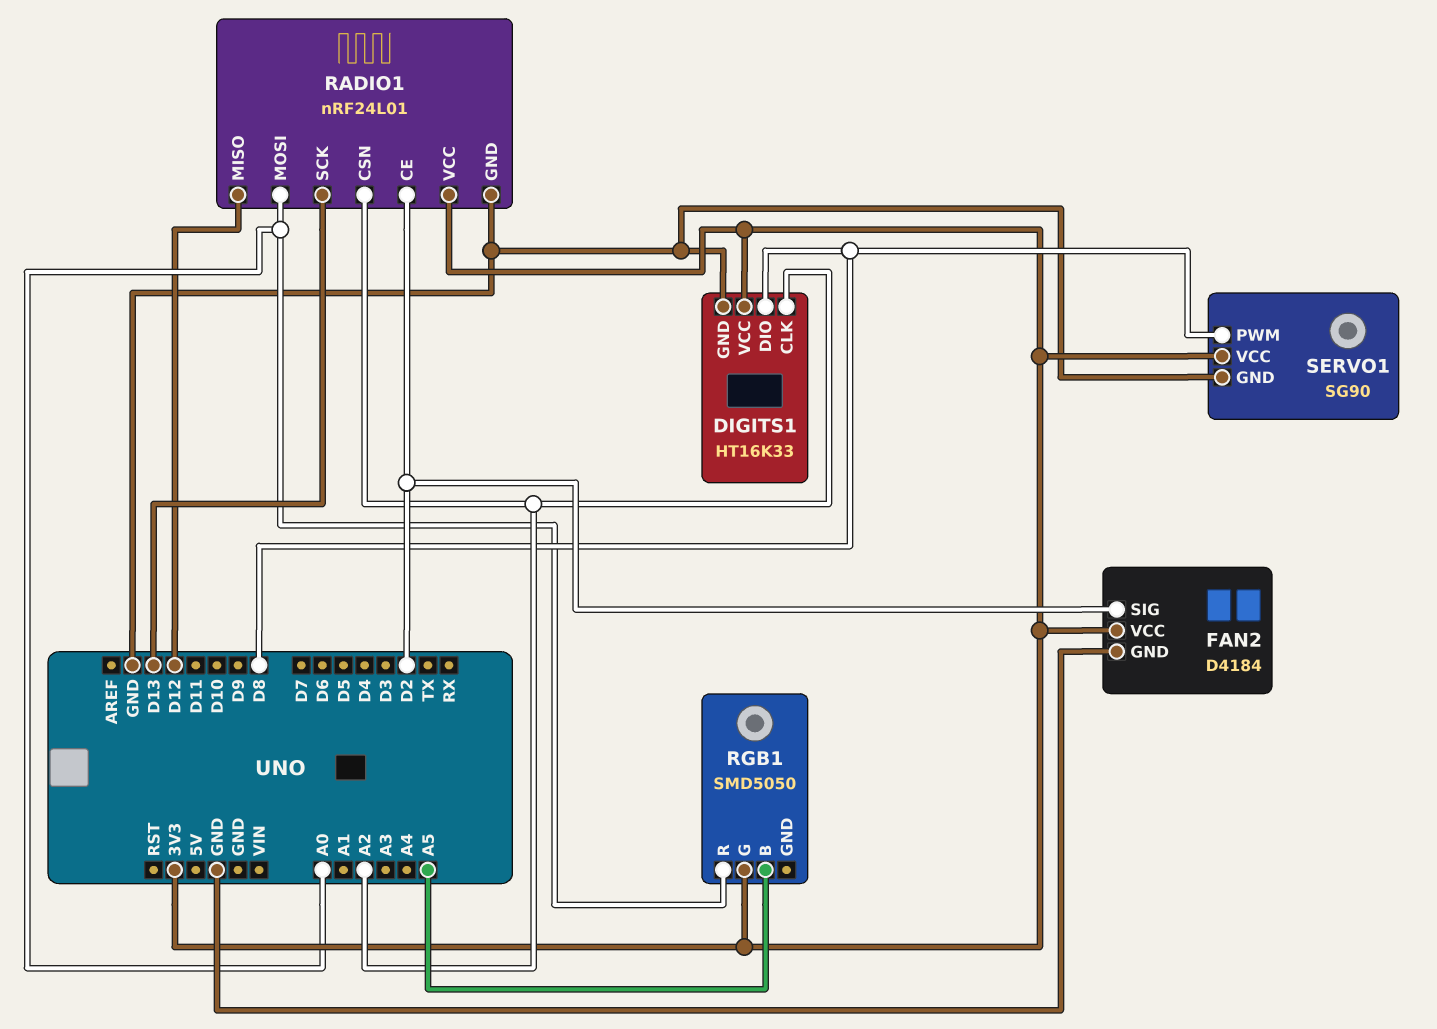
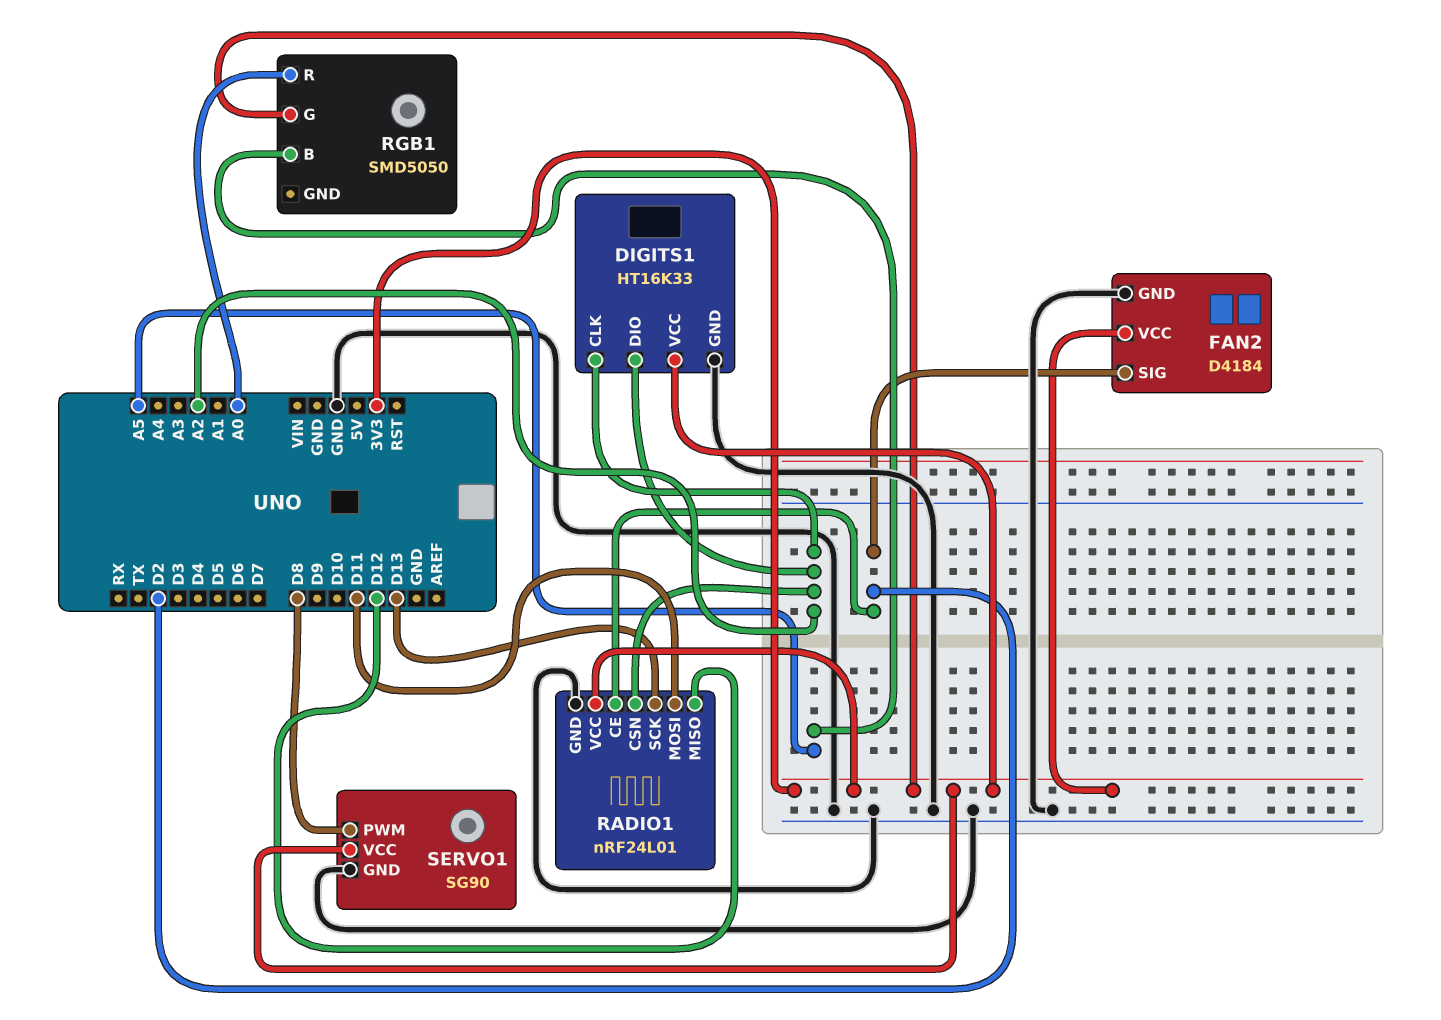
DIGITS1 pin DIO: D8 -> A2
RADIO1 pin MOSI: A0 -> D11

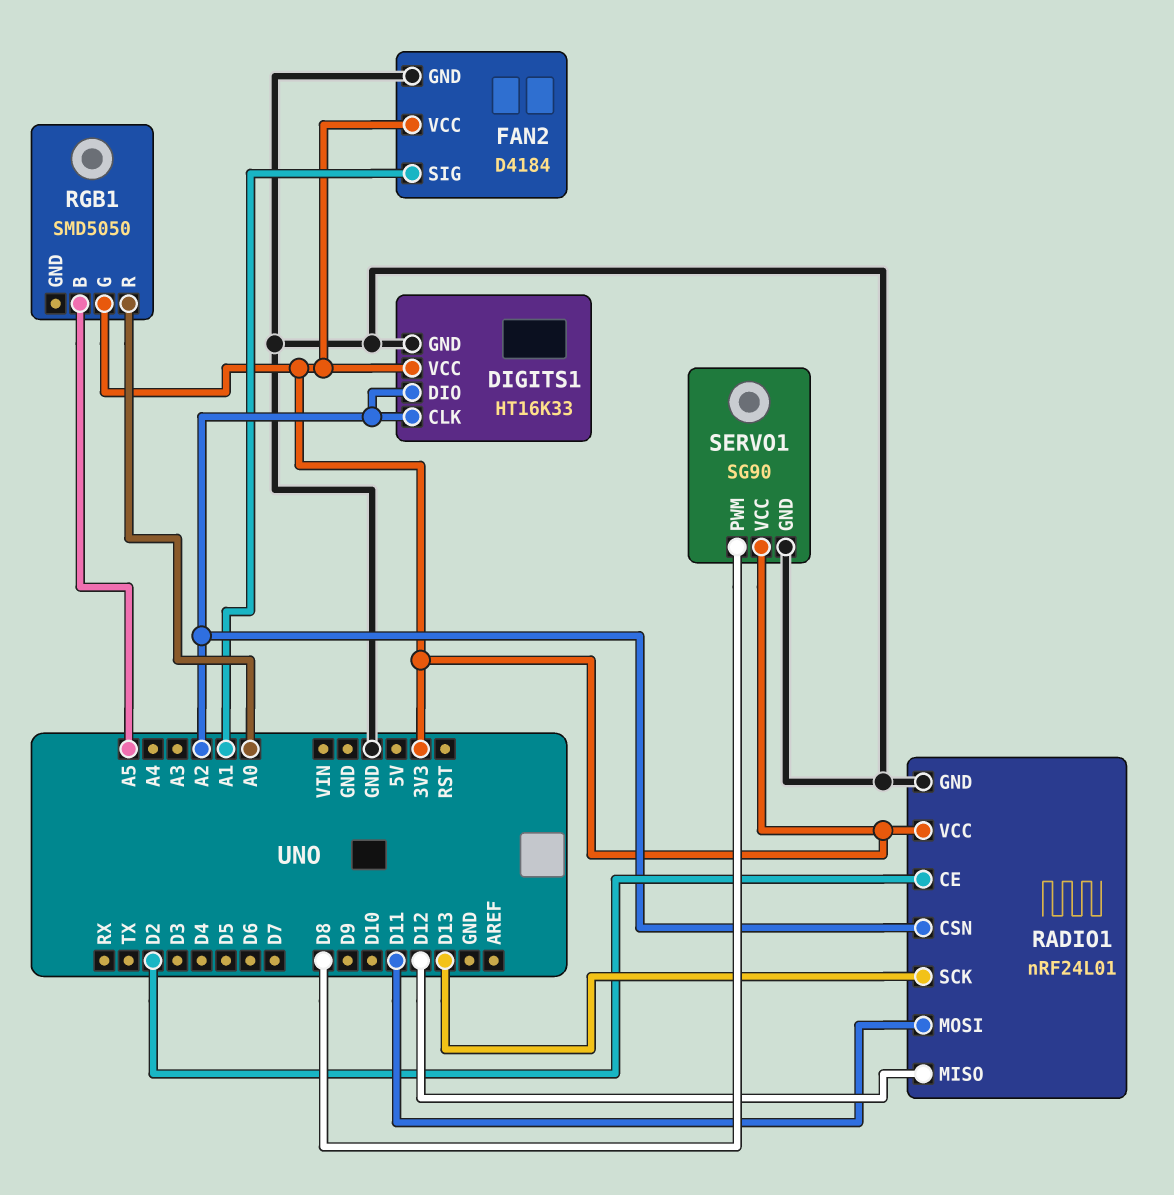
FAN2 pin SIG: D2 -> A1

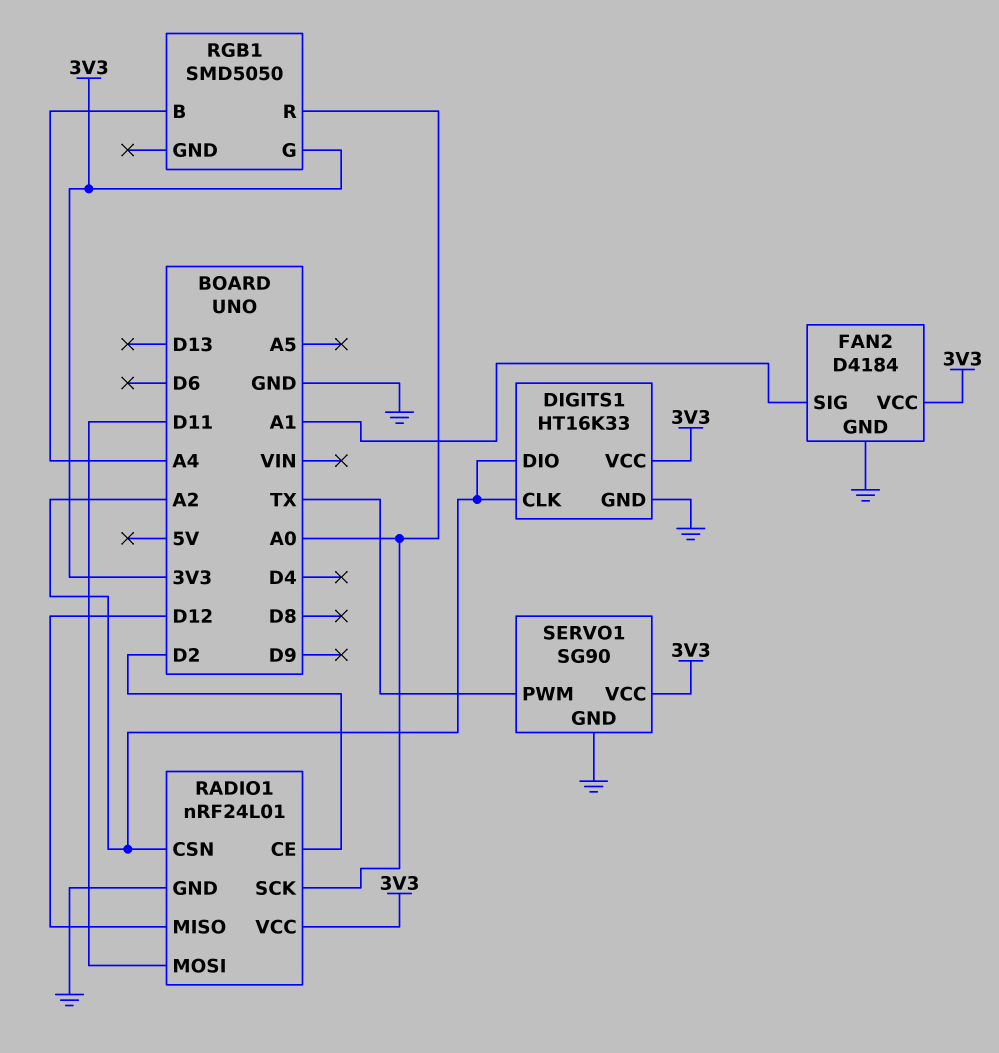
RADIO1 pin SCK: D13 -> A0
RGB1 pin B: A5 -> A4
SERVO1 pin PWM: D8 -> TX

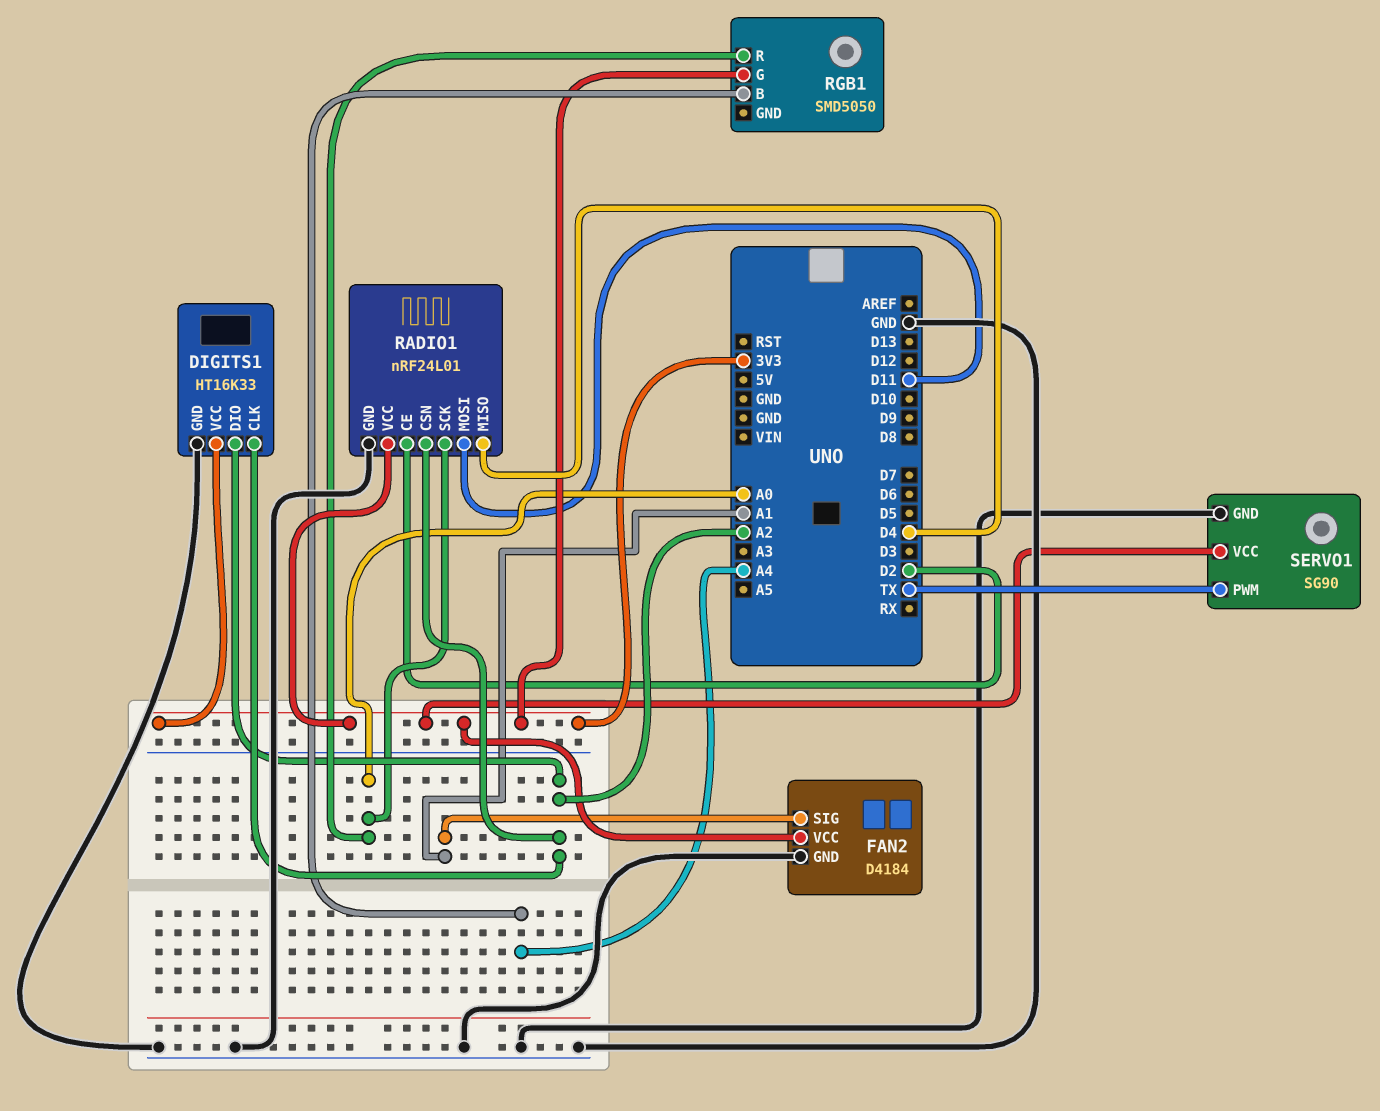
RADIO1 pin MISO: D12 -> D4

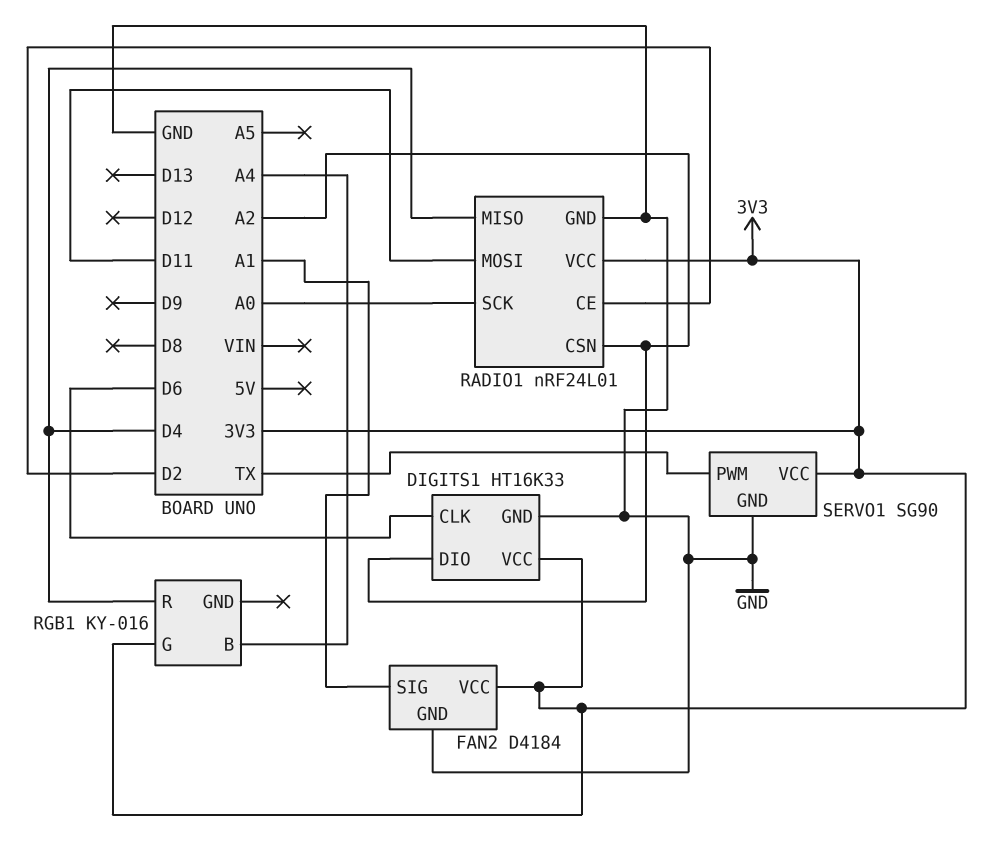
DIGITS1 pin CLK: A2 -> D6
RGB1: SMD5050 -> KY-016
RGB1 pin R: A0 -> D4

